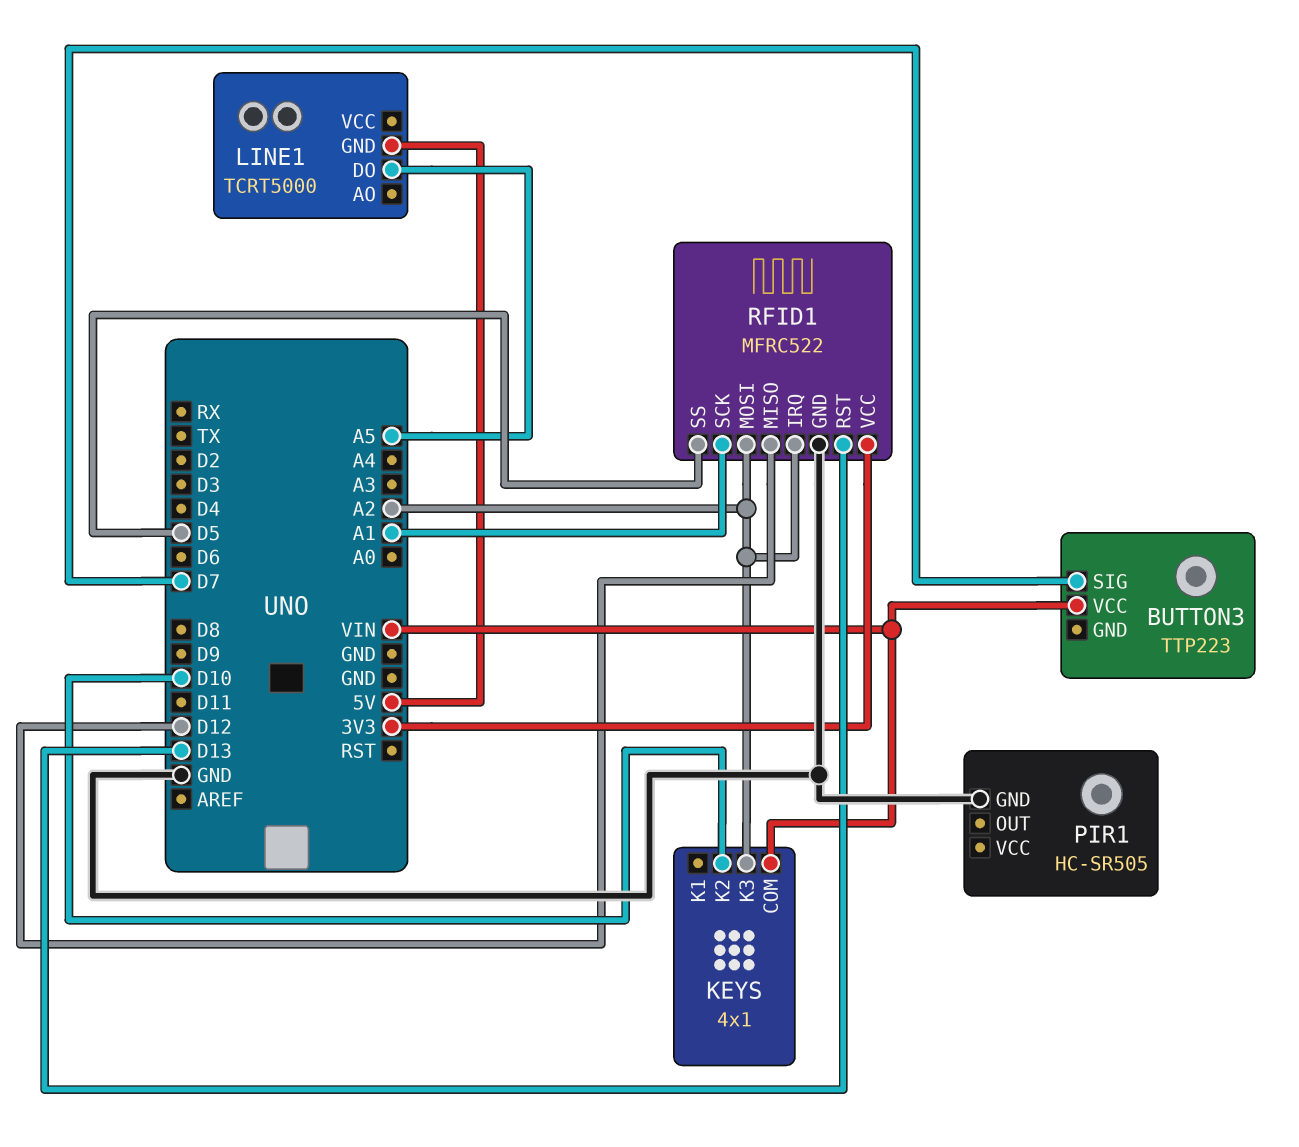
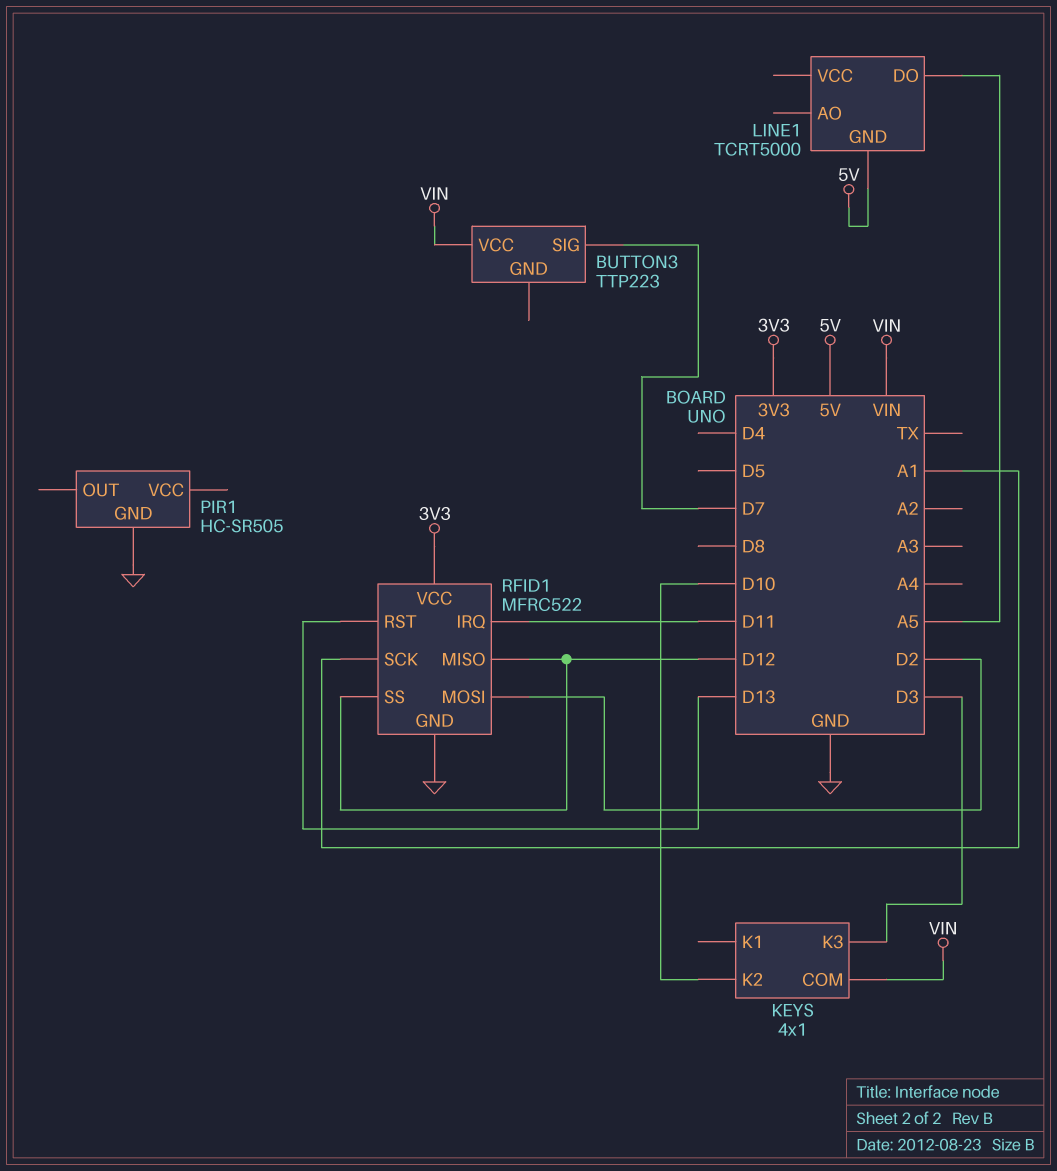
KEYS pin K3: A2 -> D3
RFID1 pin IRQ: A2 -> D11
RFID1 pin MOSI: A2 -> D2
RFID1 pin SS: D5 -> D12

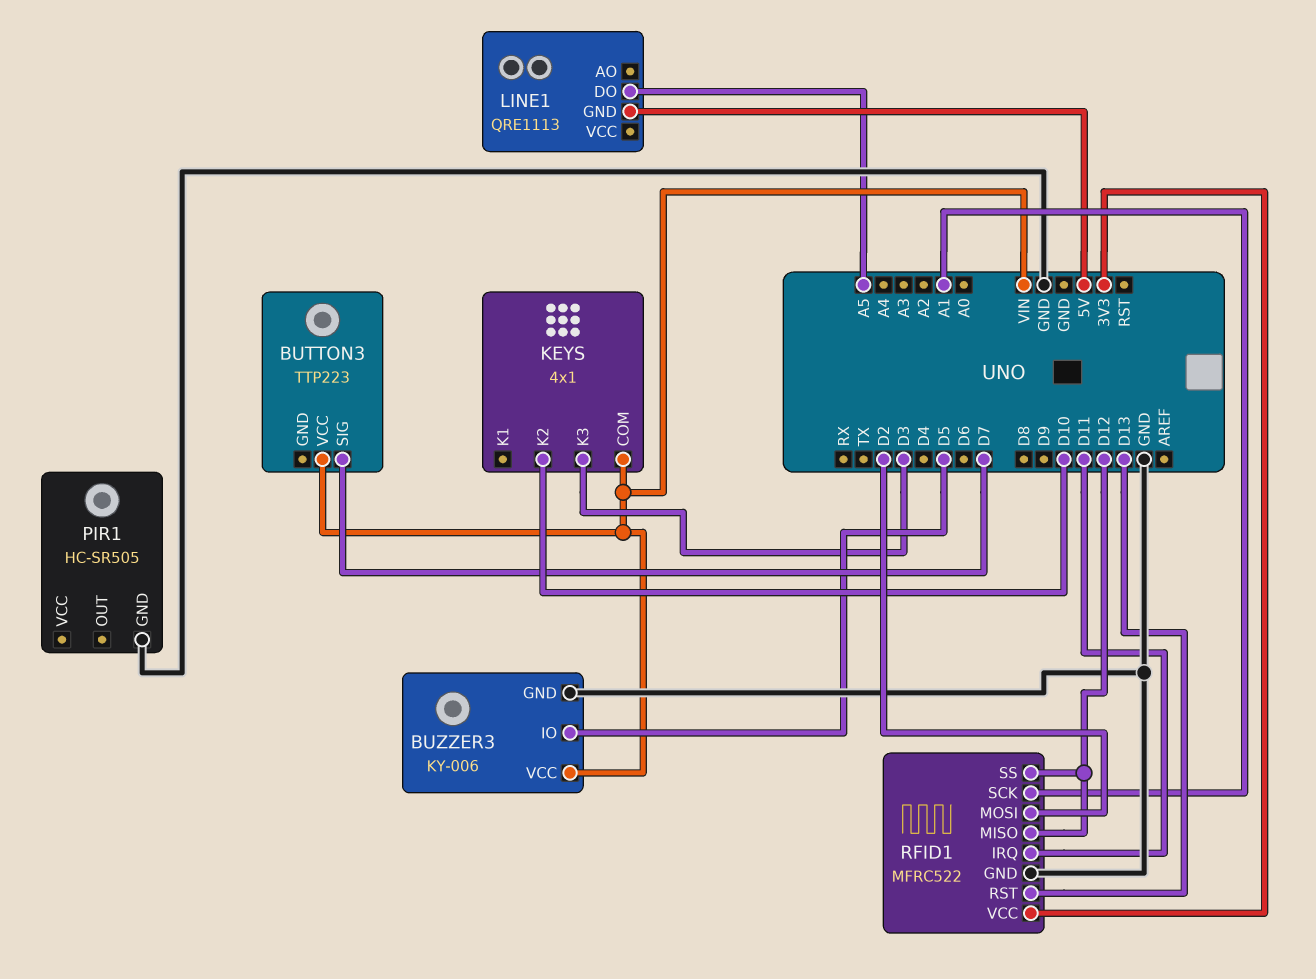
BUZZER3: none -> KY-006
BUZZER3 pin GND: none -> GND
BUZZER3 pin IO: none -> D5
BUZZER3 pin VCC: none -> VIN
LINE1: TCRT5000 -> QRE1113

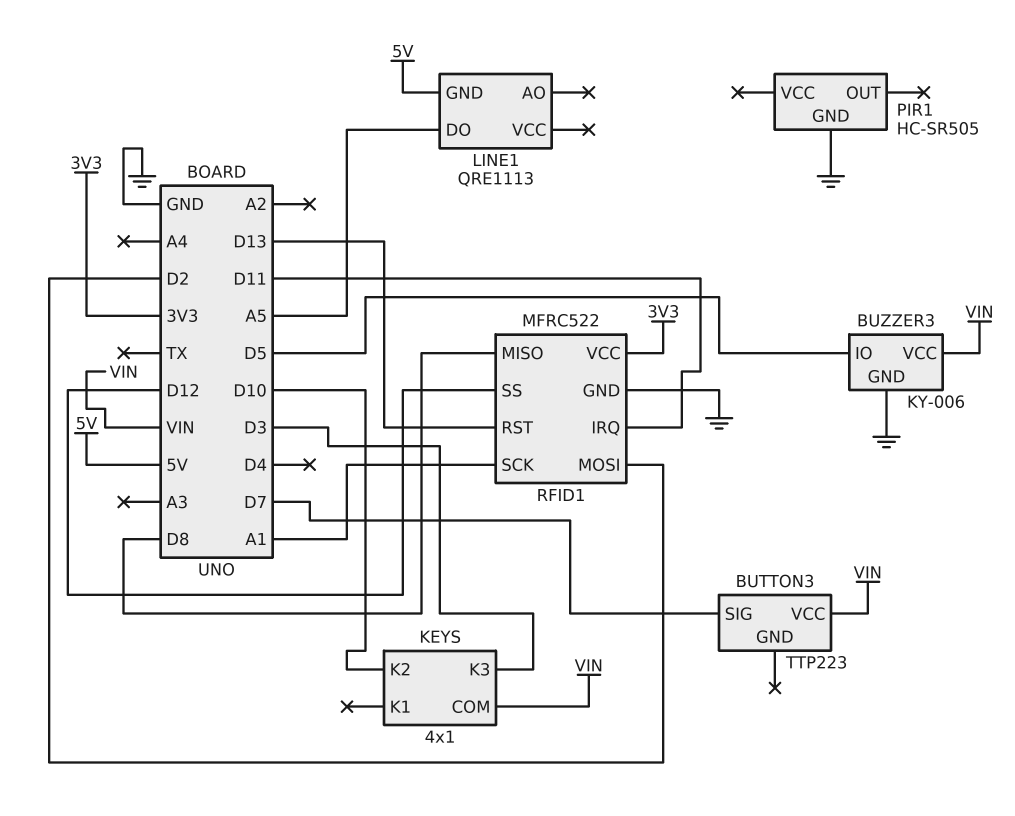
RFID1 pin MISO: D12 -> D8

